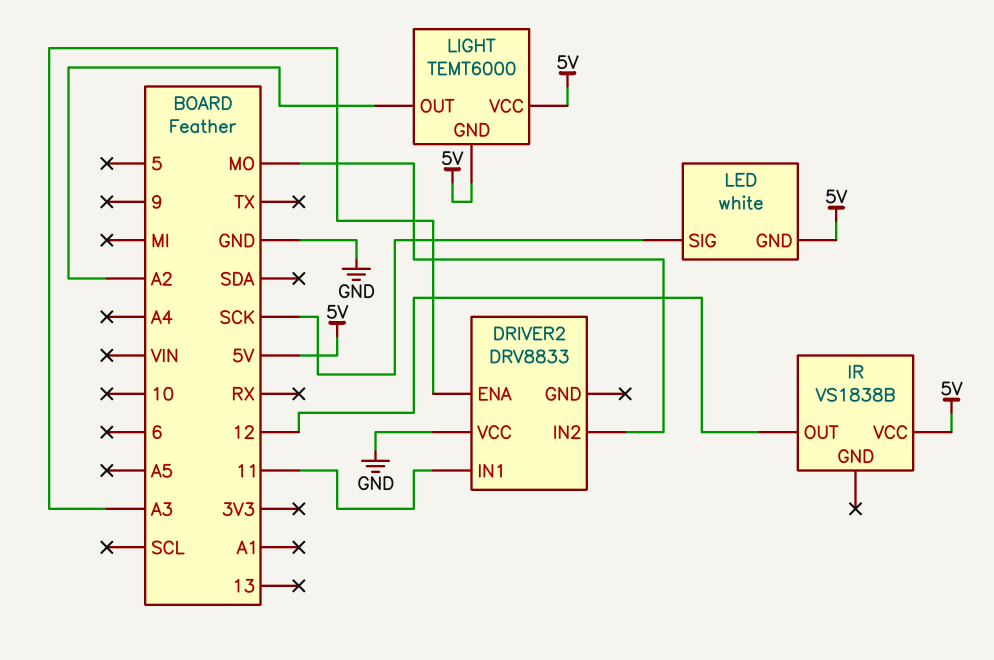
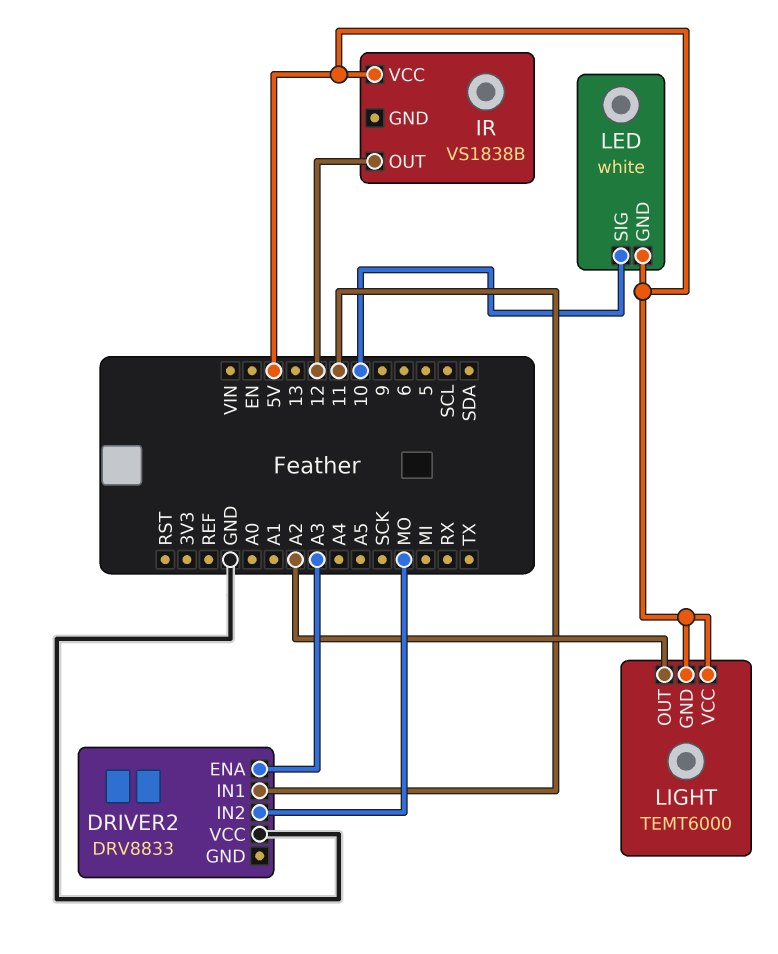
LED pin SIG: SCK -> 10

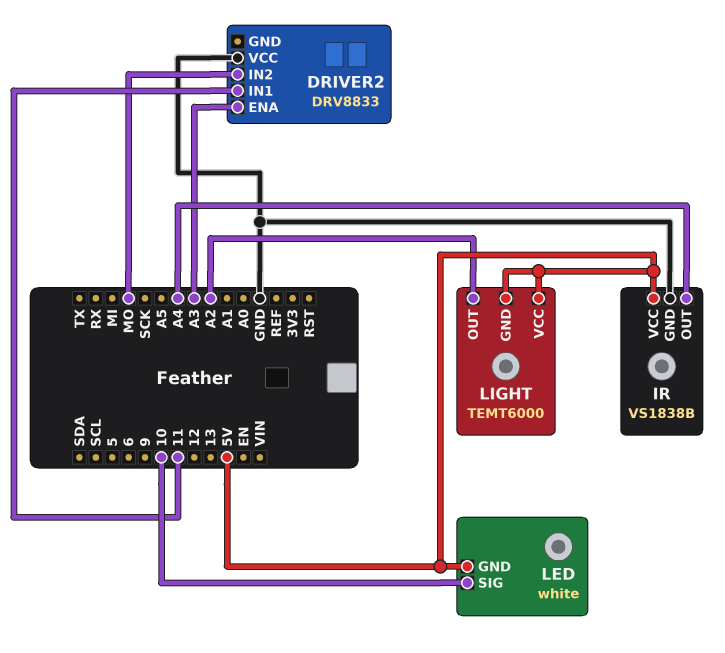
IR pin GND: none -> GND
IR pin OUT: 12 -> A4

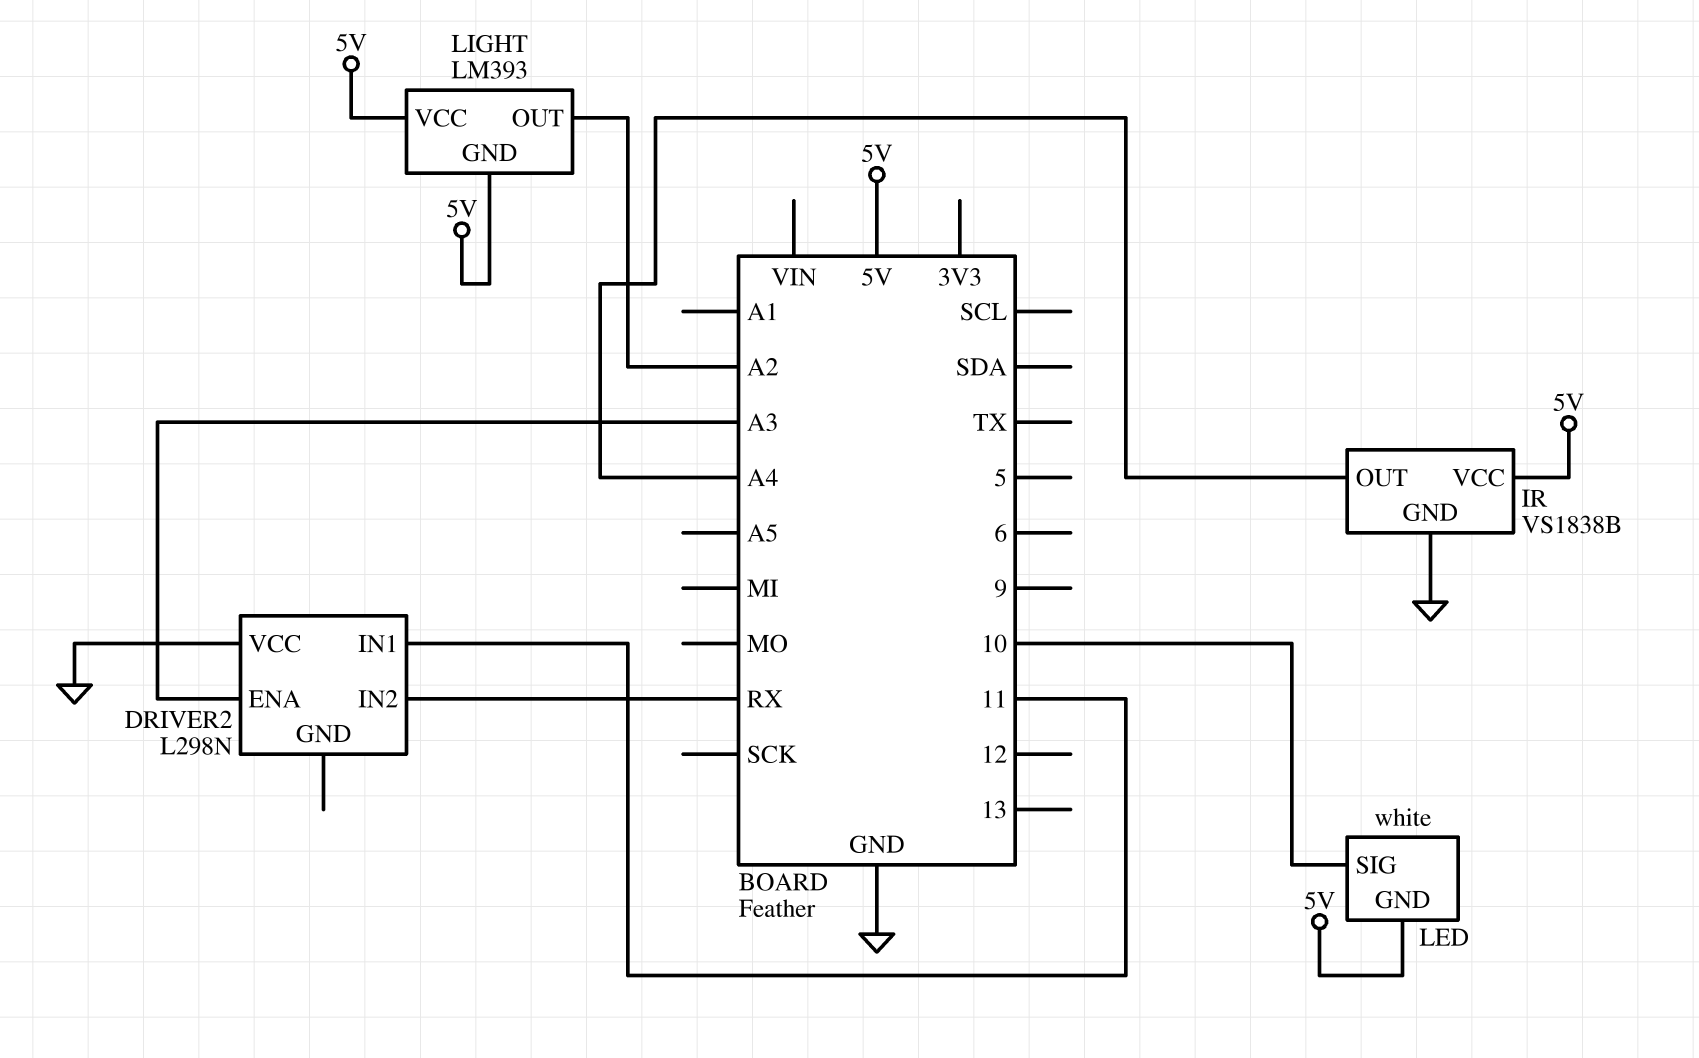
DRIVER2: DRV8833 -> L298N
DRIVER2 pin IN2: MO -> RX
LIGHT: TEMT6000 -> LM393

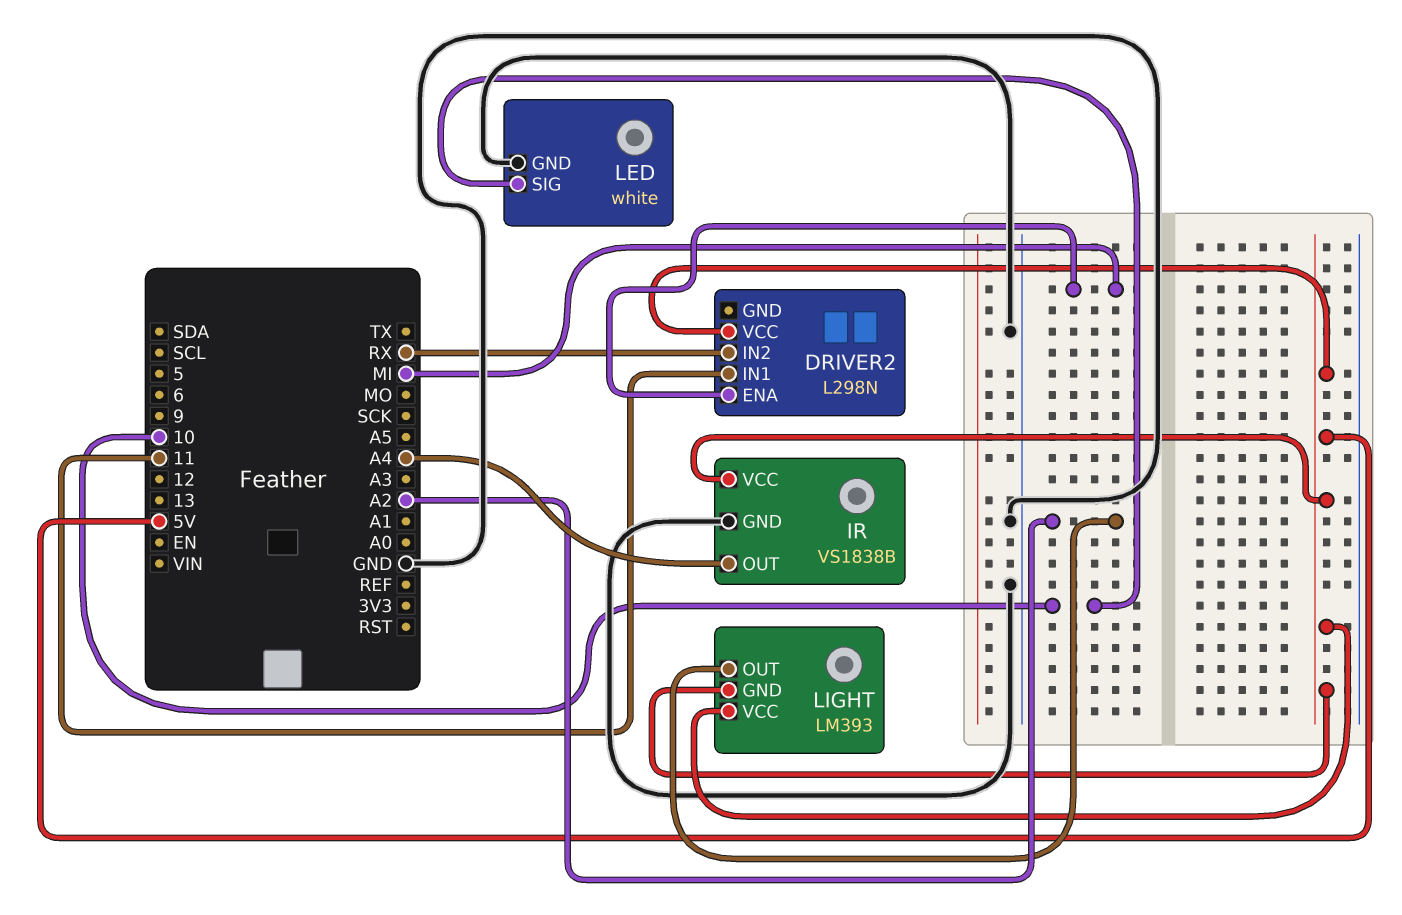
DRIVER2 pin ENA: A3 -> MI
DRIVER2 pin VCC: GND -> 5V
LED pin GND: 5V -> GND

